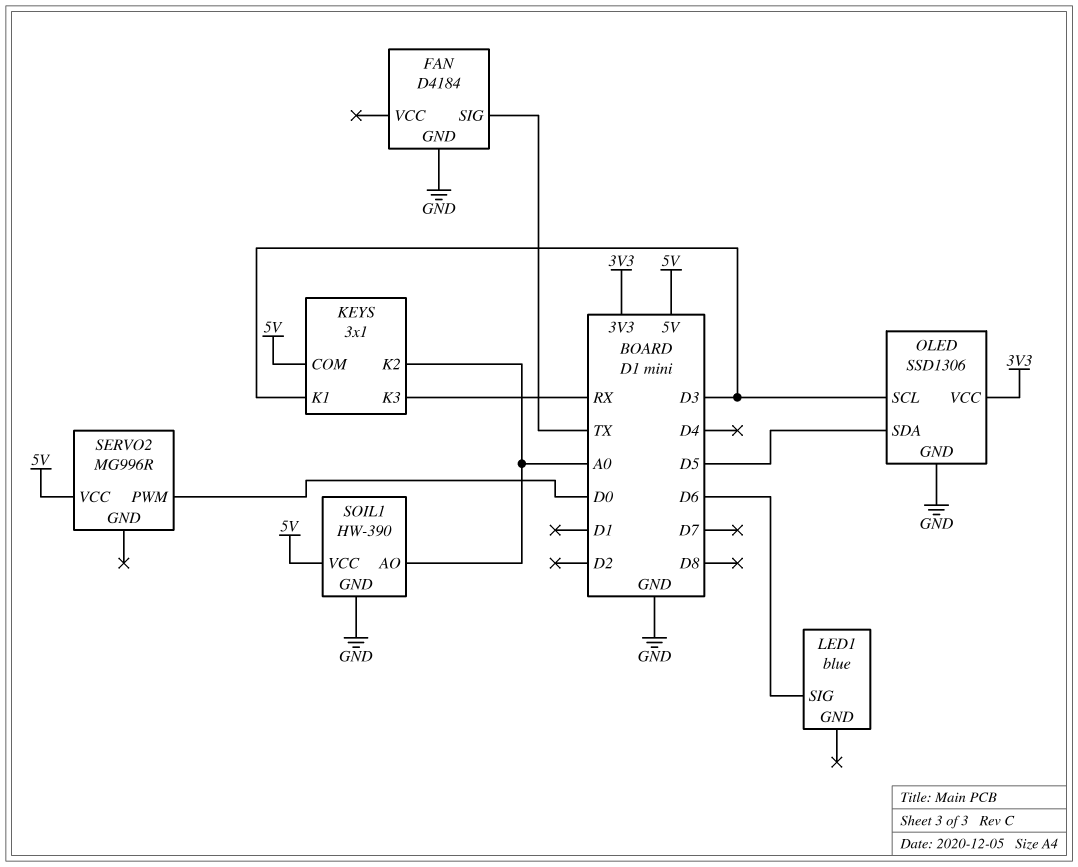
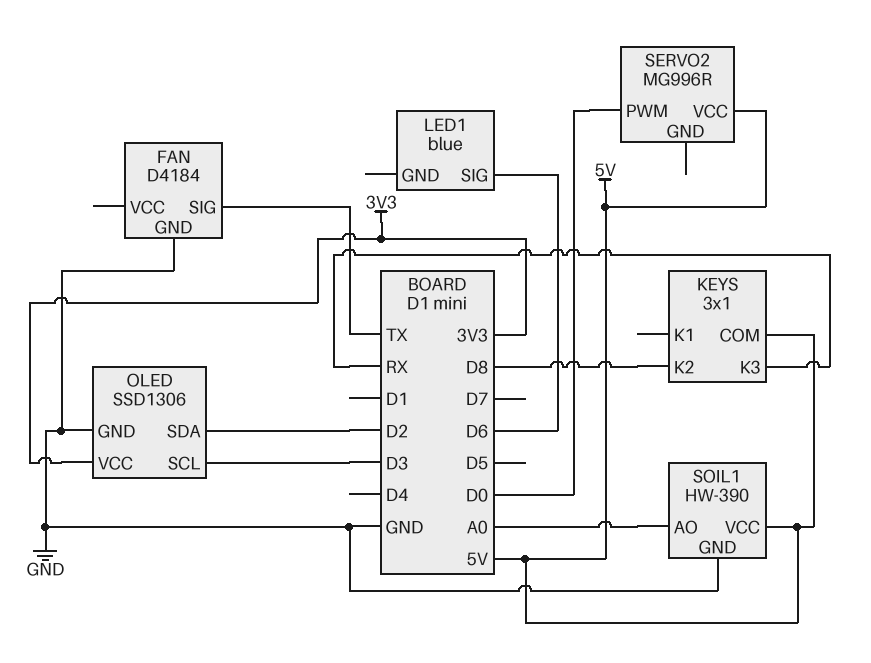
KEYS pin K1: D3 -> none
KEYS pin K2: A0 -> D8
OLED pin SDA: D5 -> D2

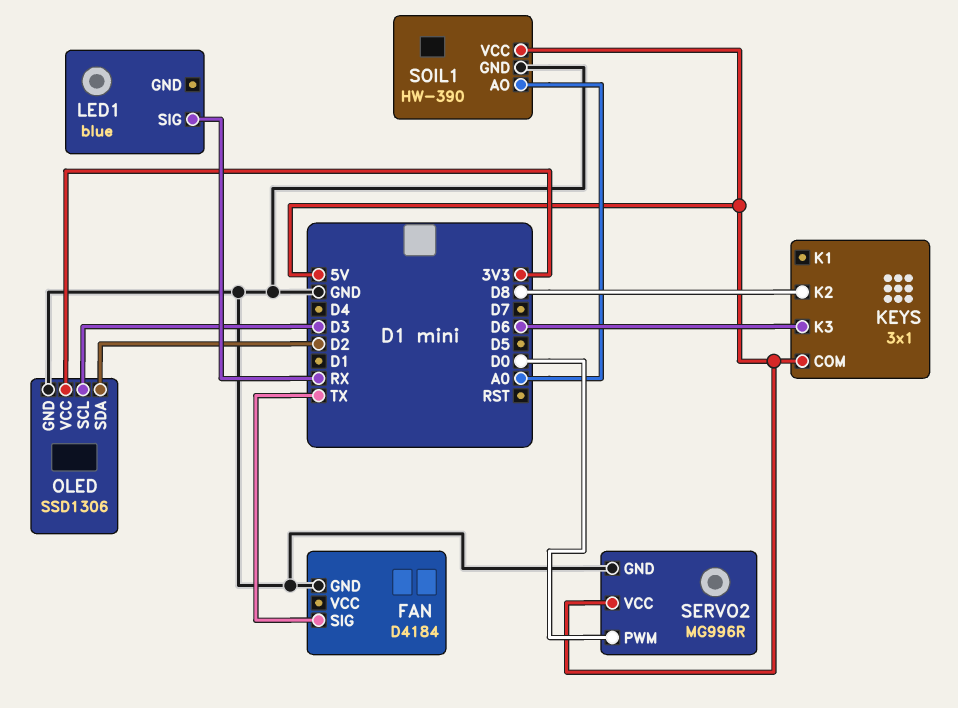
KEYS pin K3: RX -> D6
LED1 pin SIG: D6 -> RX
SERVO2 pin GND: none -> GND

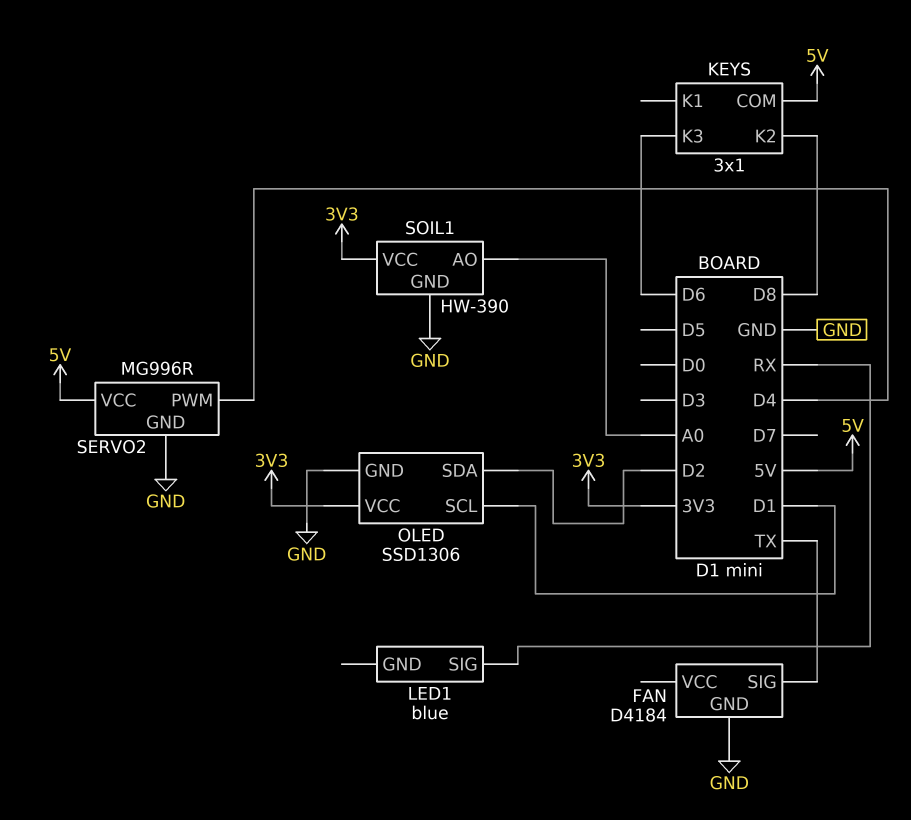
OLED pin SCL: D3 -> D1
SERVO2 pin PWM: D0 -> D4
SOIL1 pin VCC: 5V -> 3V3

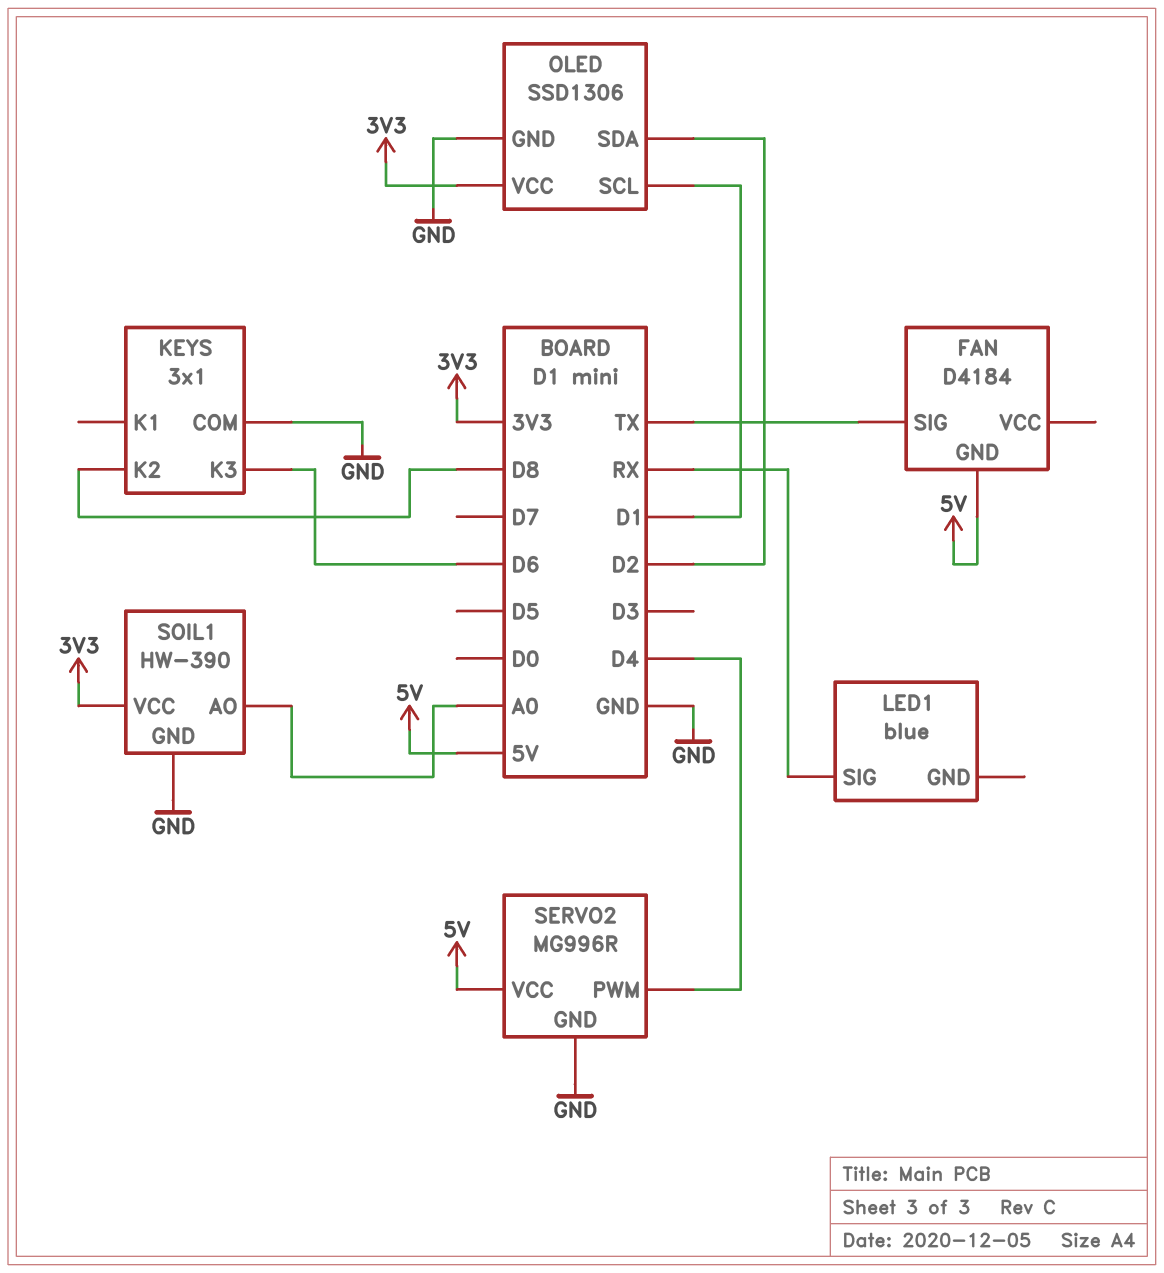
FAN pin GND: GND -> 5V
KEYS pin COM: 5V -> GND

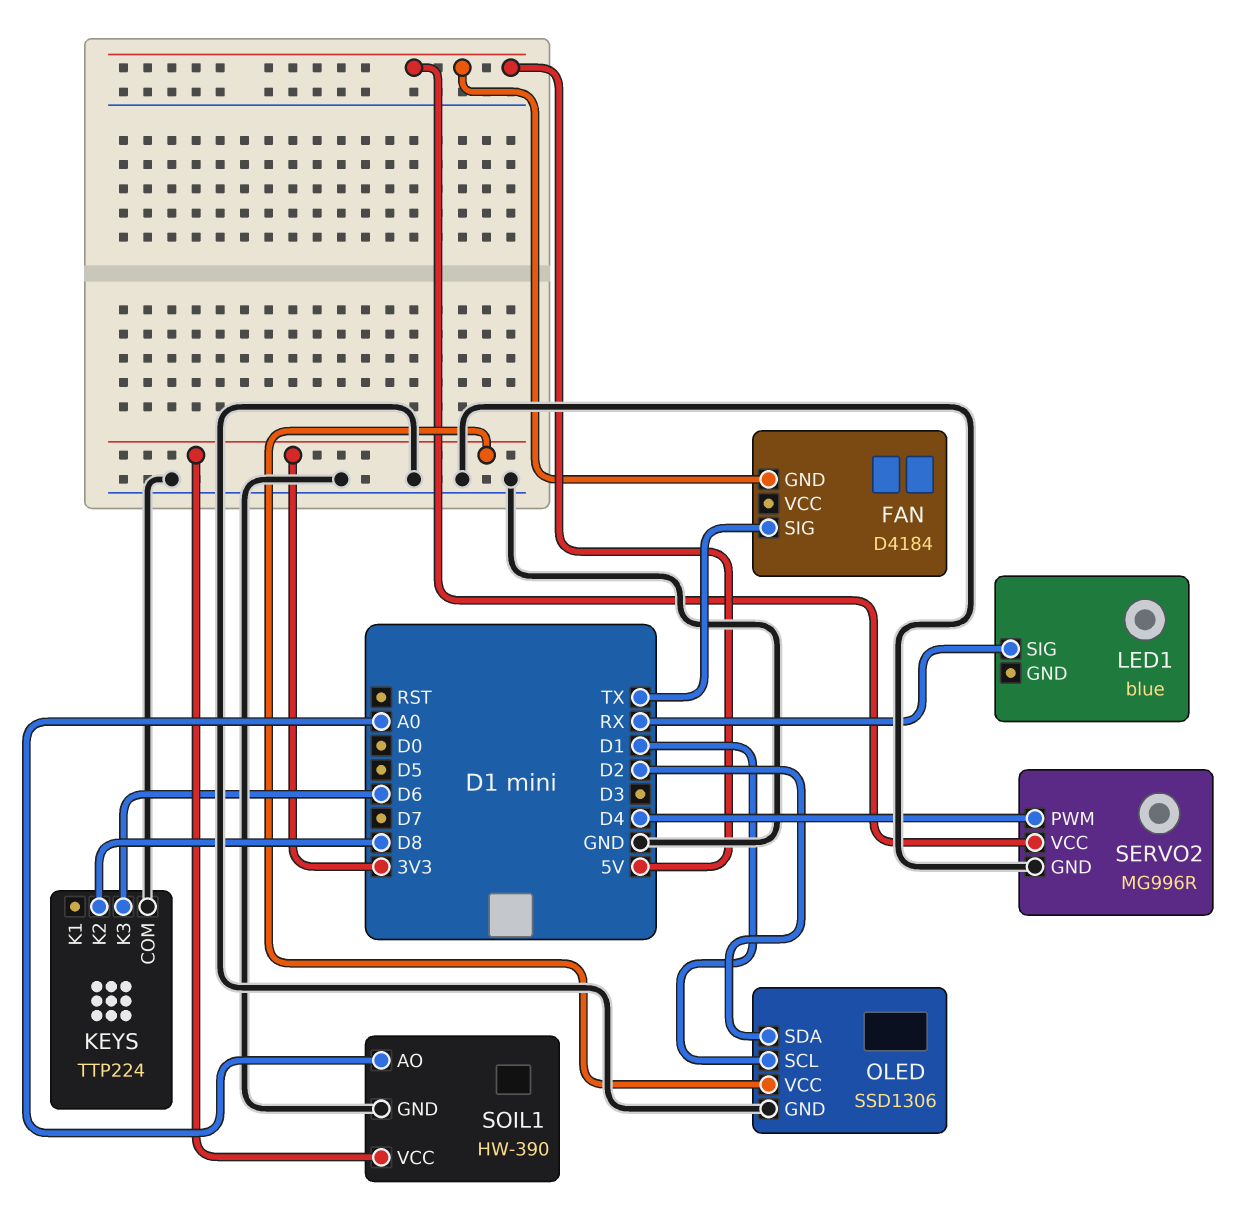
KEYS: 3x1 -> TTP224

